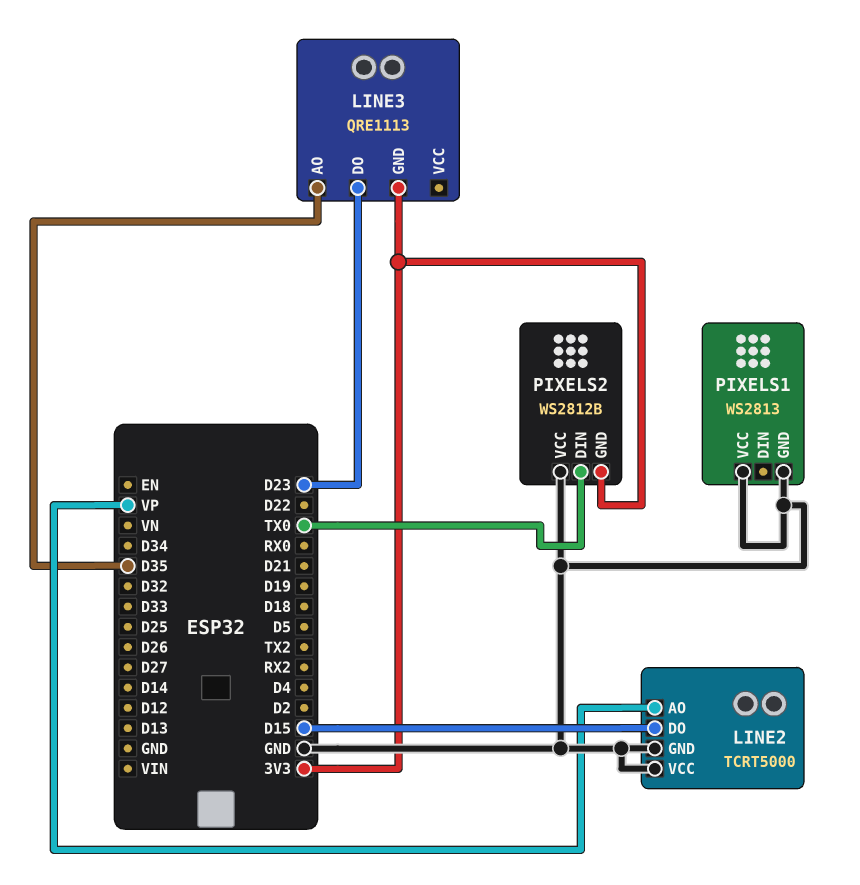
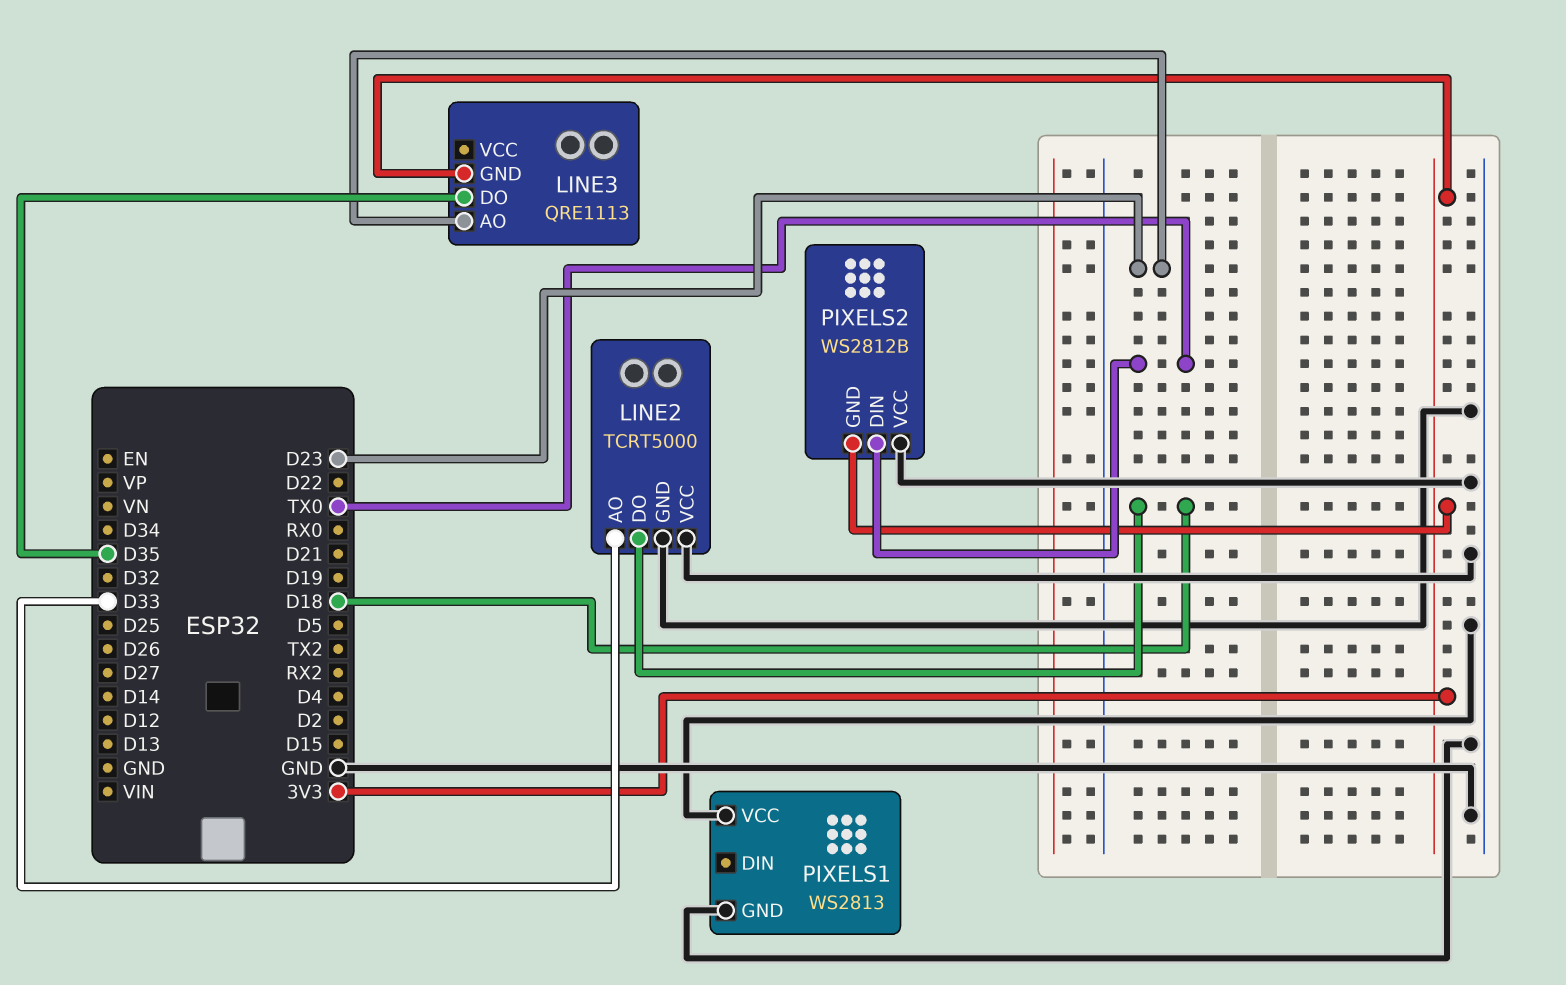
LINE2 pin AO: VP -> D33
LINE2 pin DO: D15 -> D18
LINE3 pin AO: D35 -> D23
LINE3 pin DO: D23 -> D35

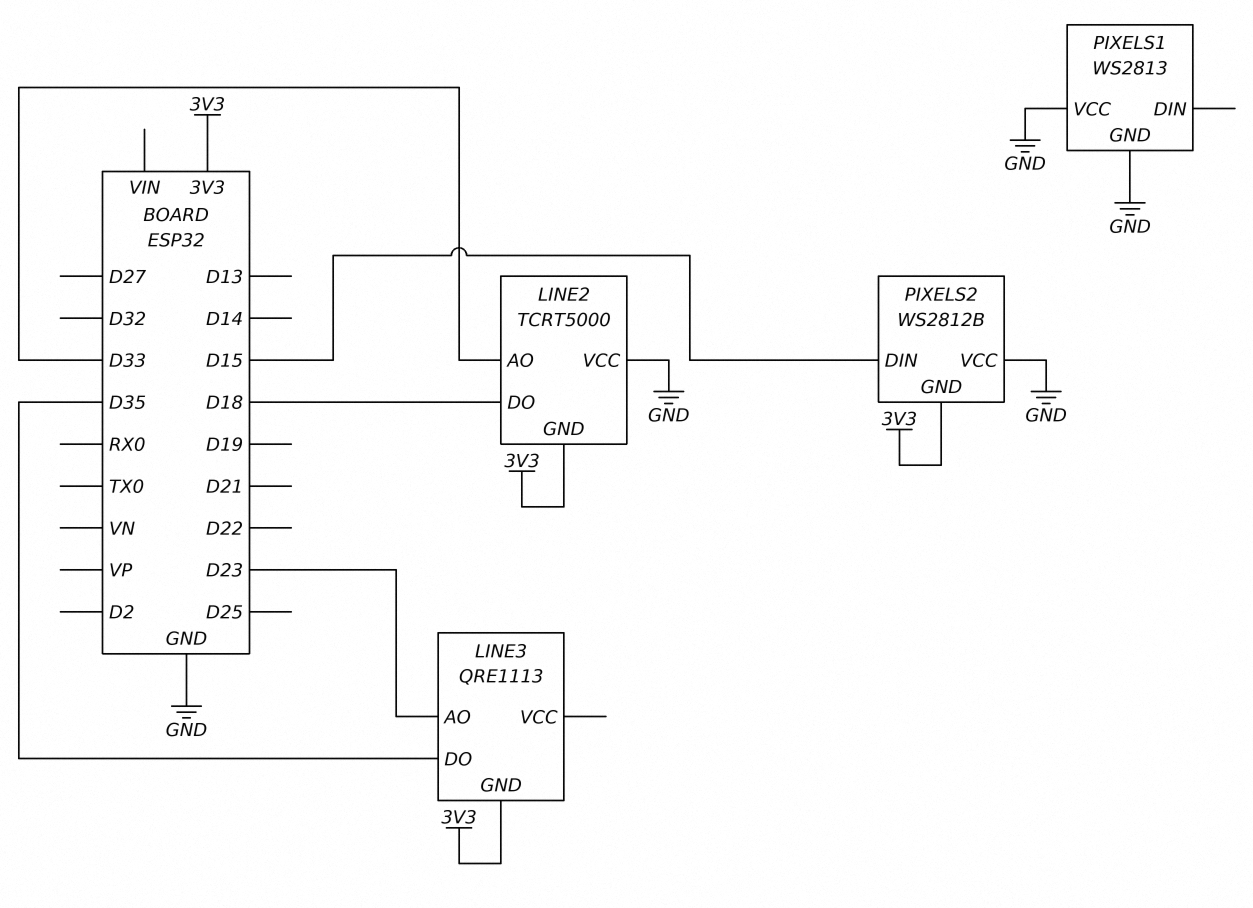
LINE2 pin GND: GND -> 3V3
PIXELS2 pin DIN: TX0 -> D15

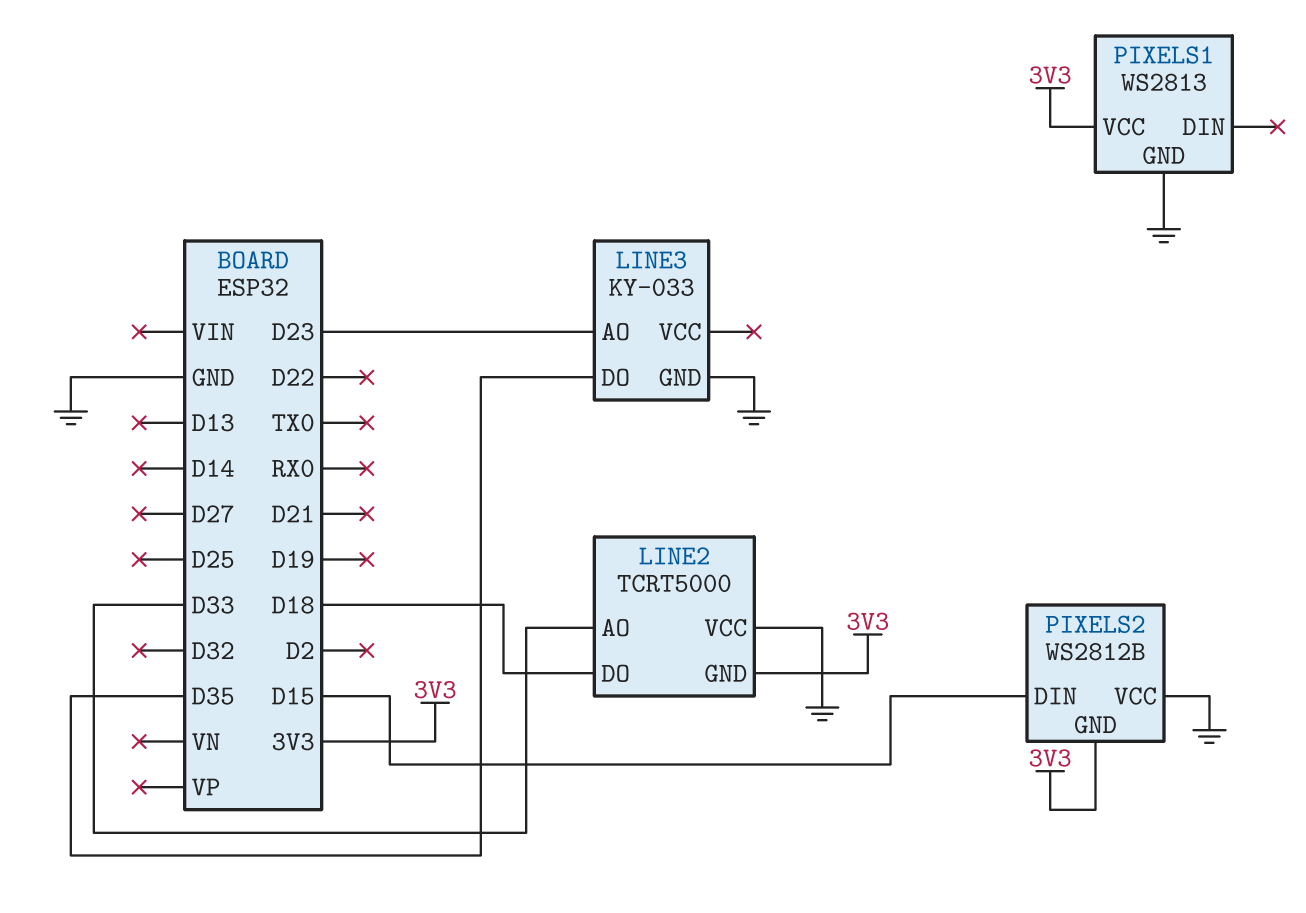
LINE3: QRE1113 -> KY-033
LINE3 pin GND: 3V3 -> GND
PIXELS1 pin VCC: GND -> 3V3

